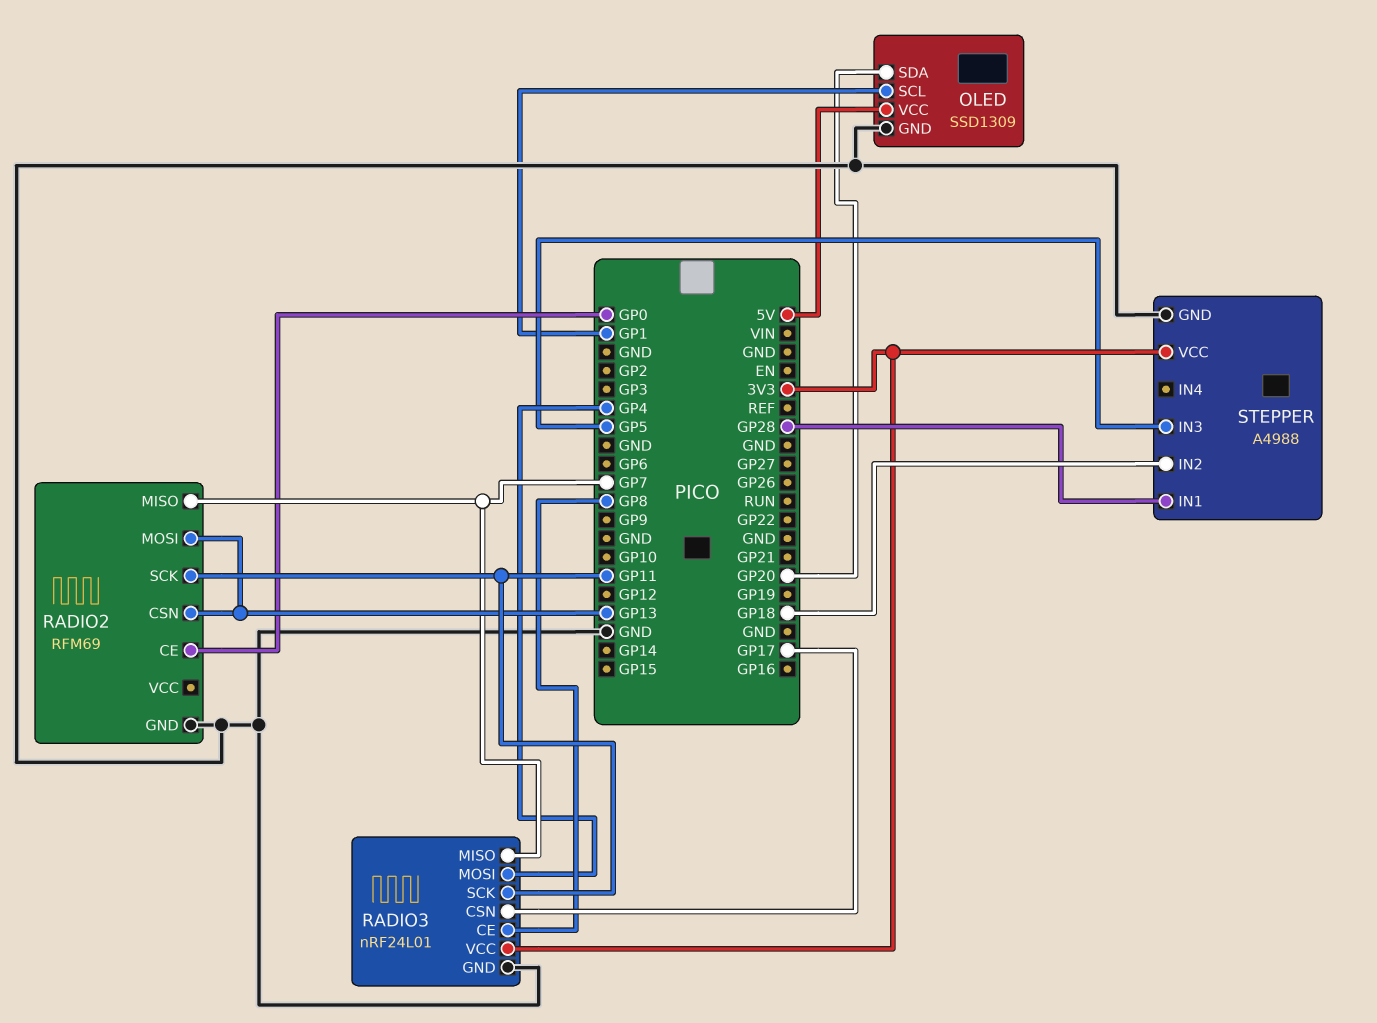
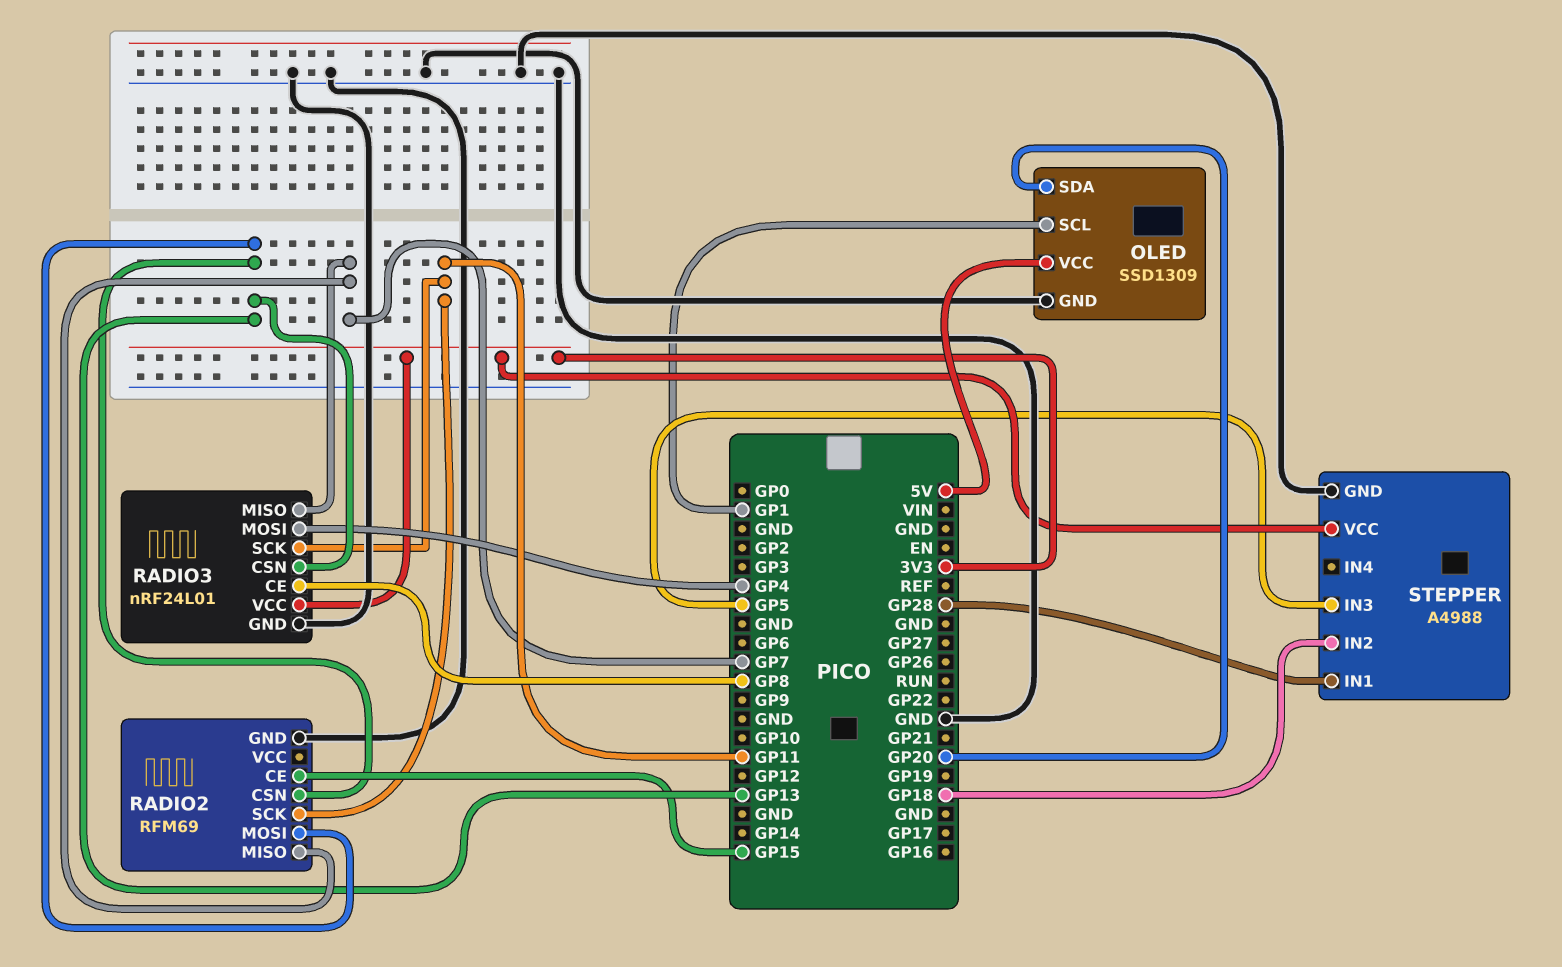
RADIO2 pin CE: GP0 -> GP15
RADIO3 pin CSN: GP17 -> GP13

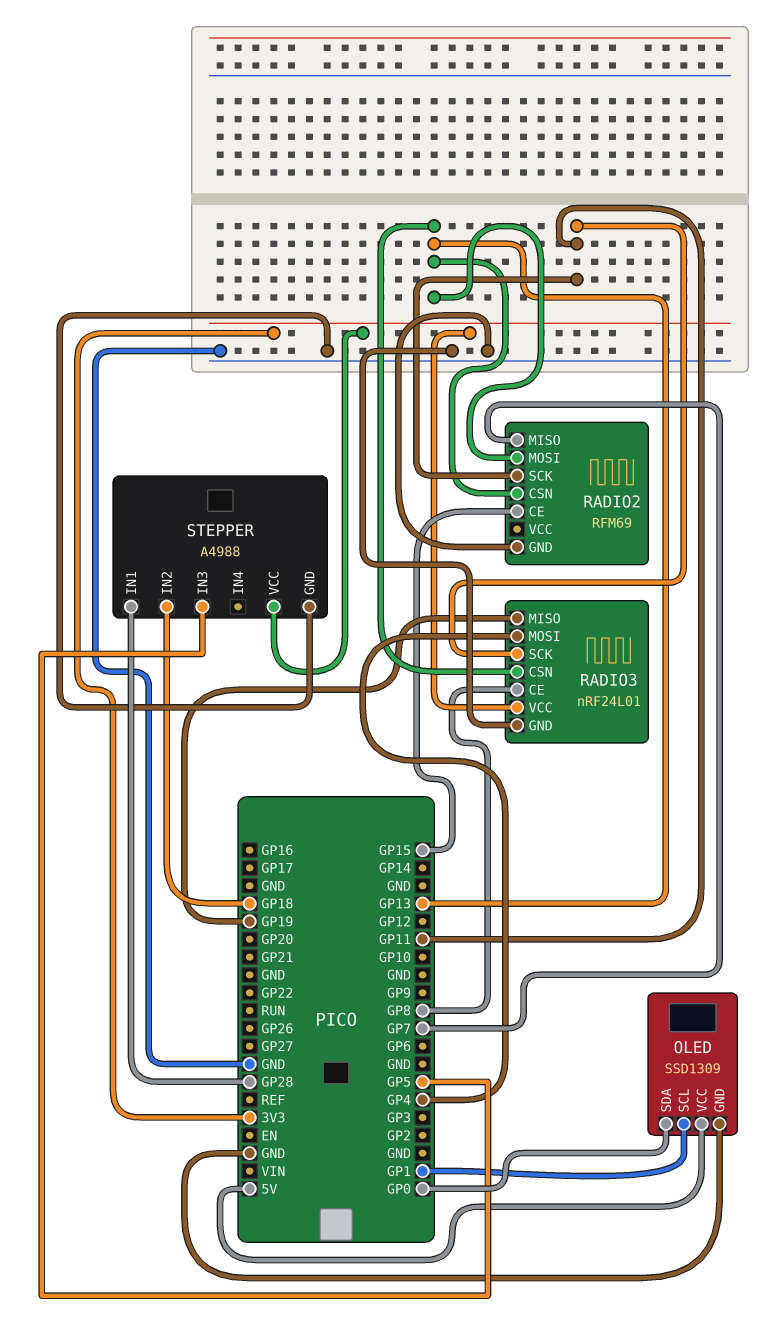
OLED pin SDA: GP20 -> GP0
RADIO3 pin MISO: GP7 -> GP19

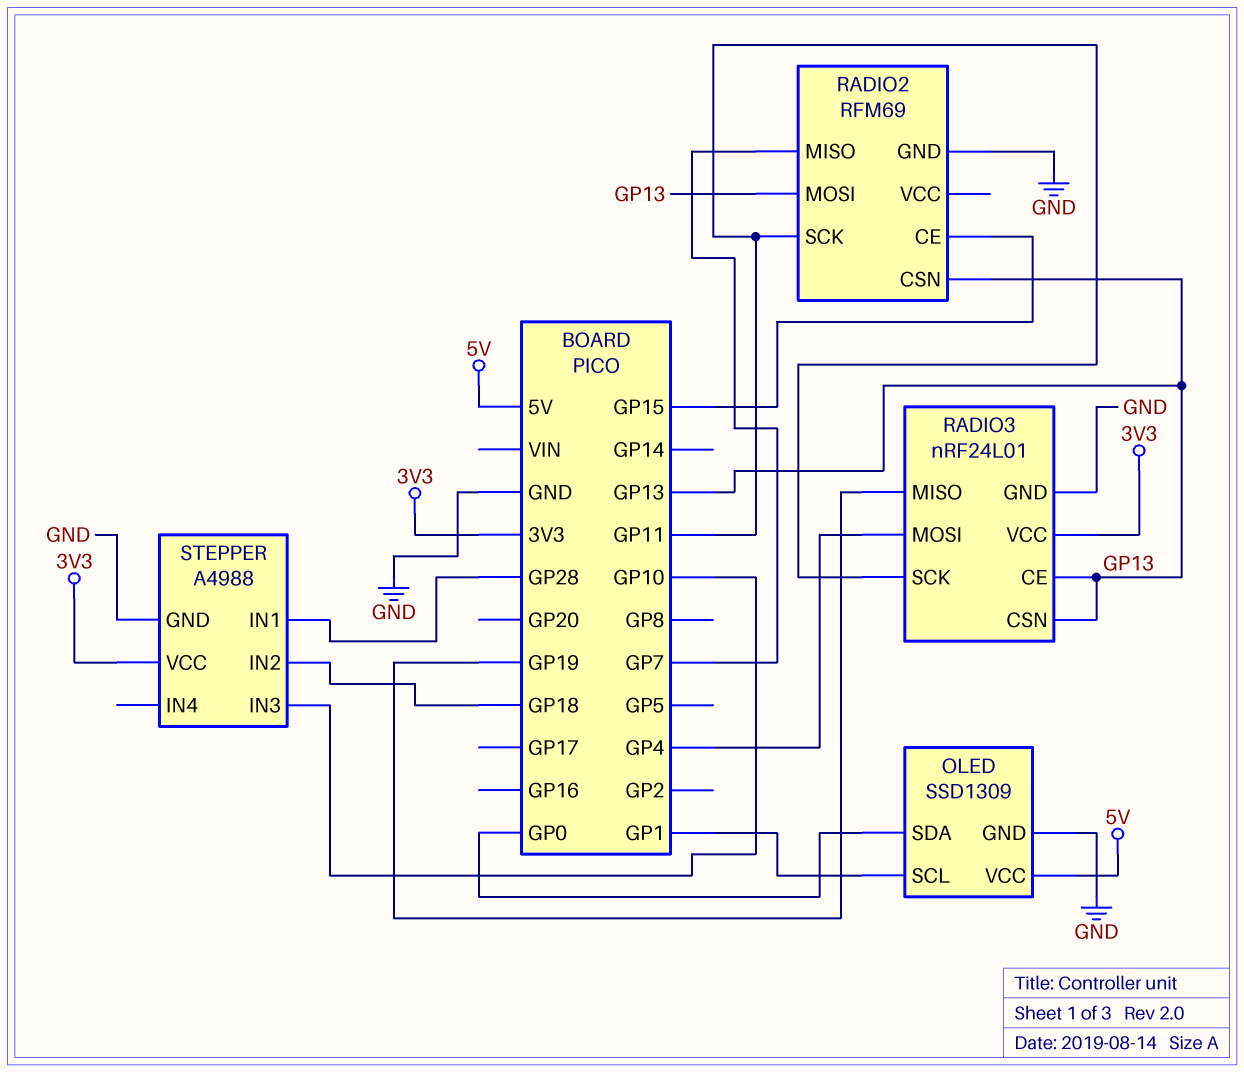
RADIO3 pin CE: GP8 -> GP13
STEPPER pin IN3: GP5 -> GP10

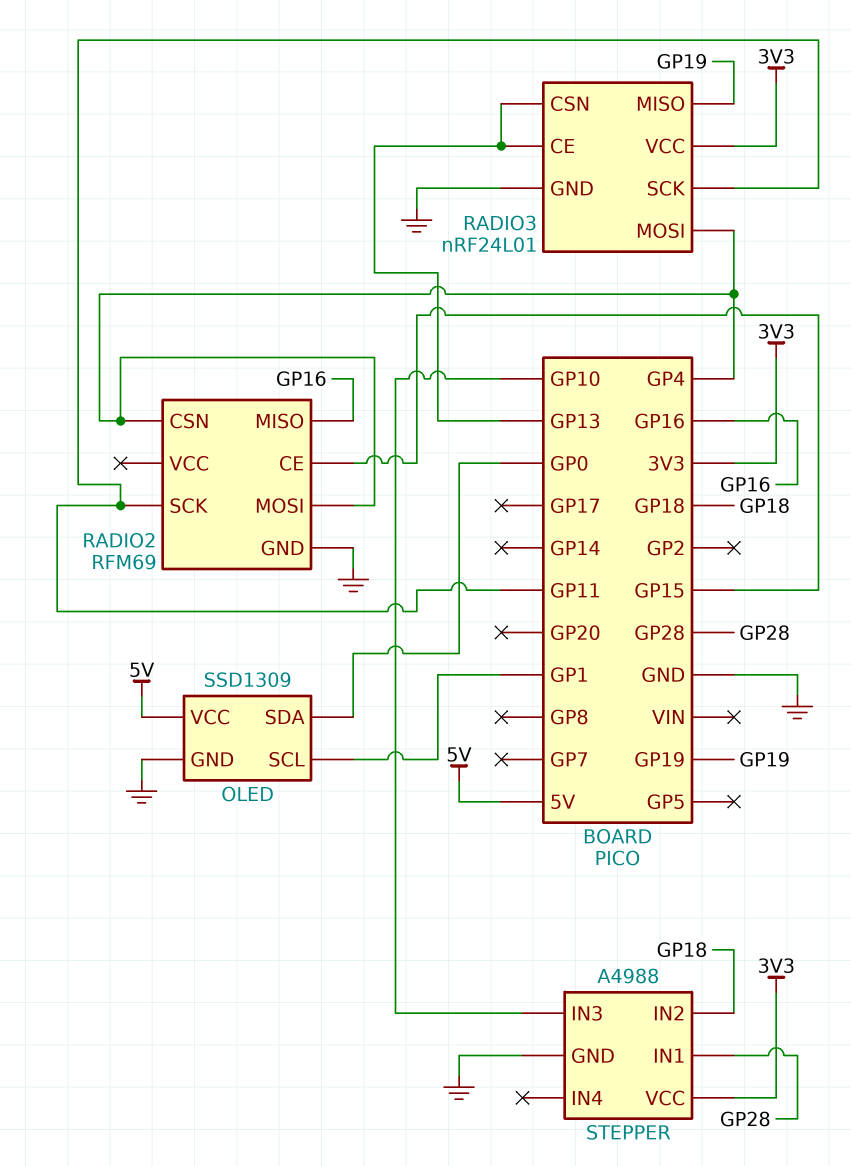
RADIO2 pin CSN: GP13 -> GP4
RADIO2 pin MISO: GP7 -> GP16
RADIO2 pin MOSI: GP13 -> GP4

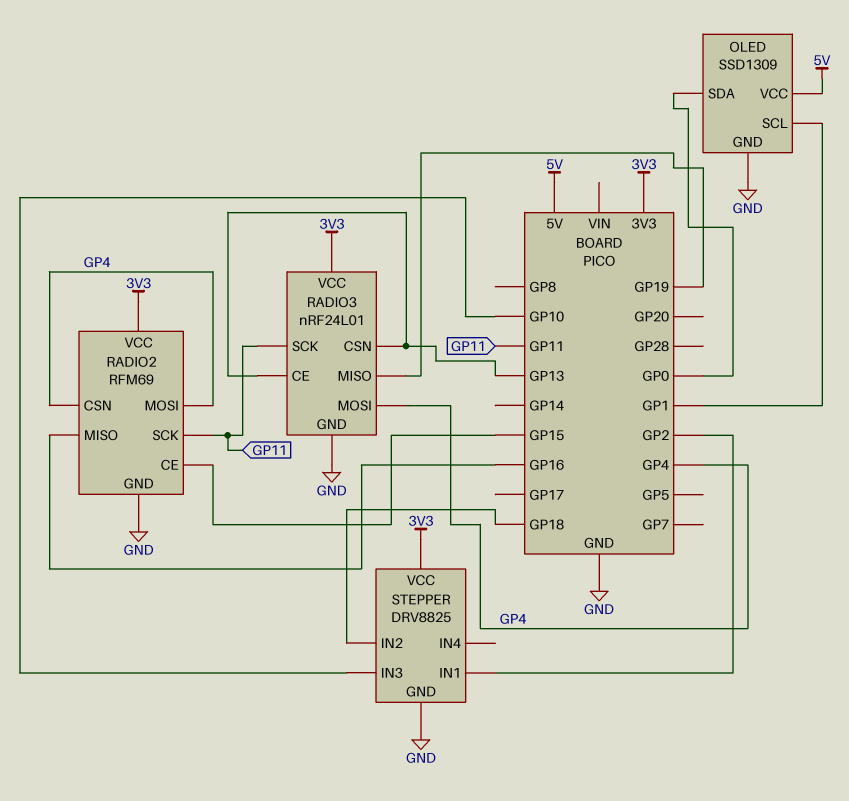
RADIO2 pin VCC: none -> 3V3
STEPPER: A4988 -> DRV8825
STEPPER pin IN1: GP28 -> GP2

